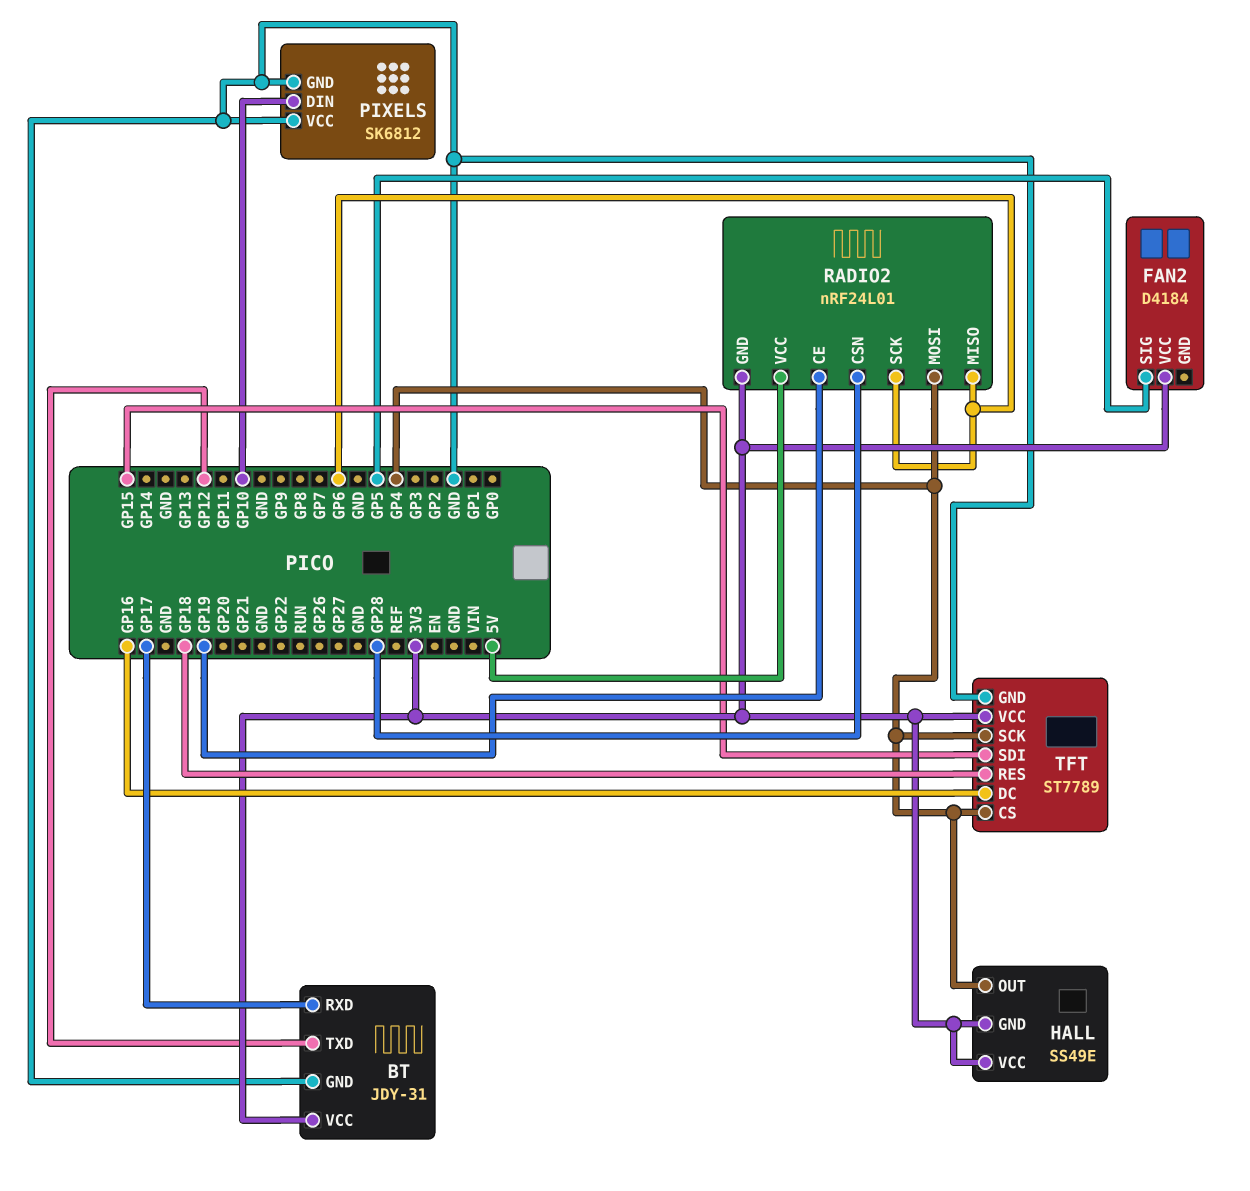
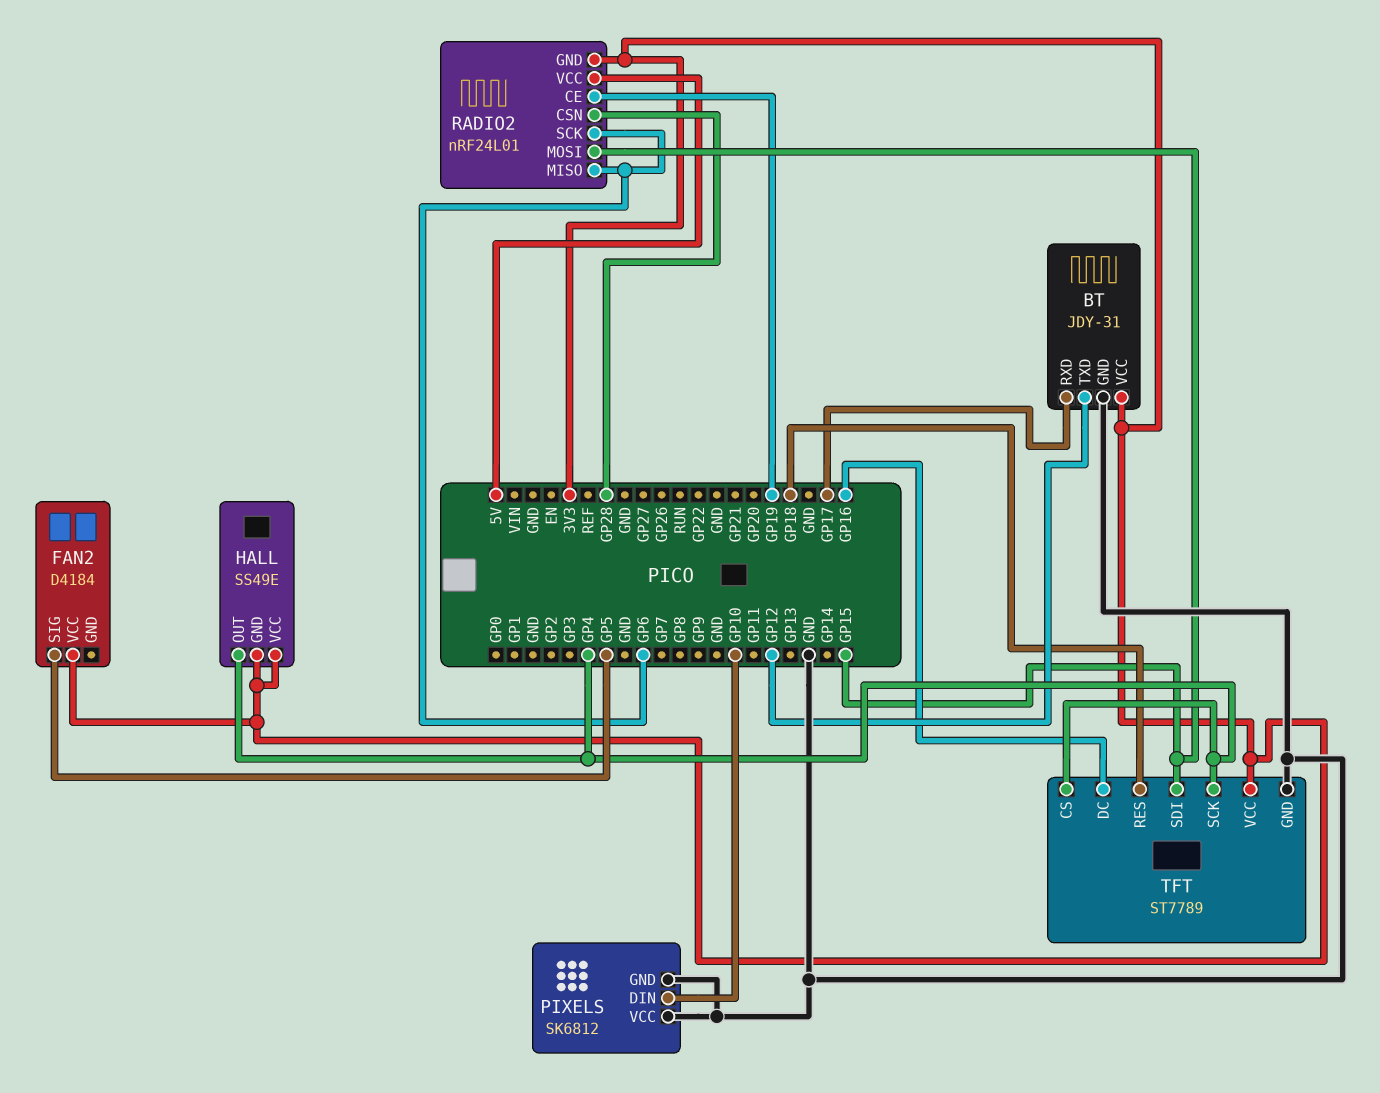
RADIO2 pin MOSI: GP4 -> GP15

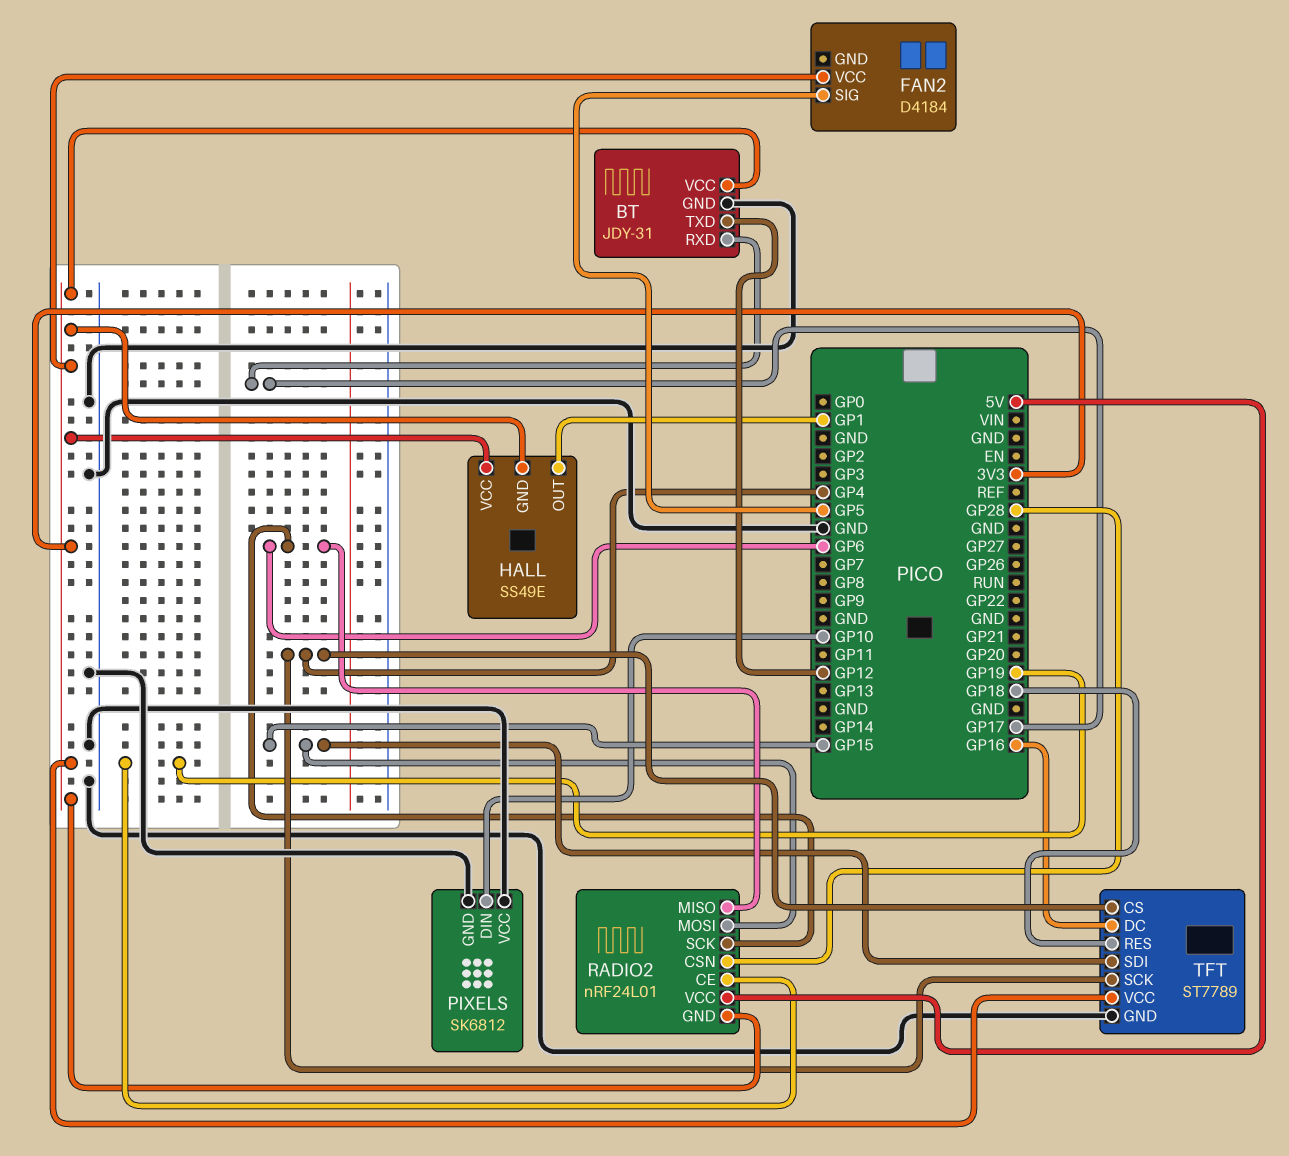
HALL pin OUT: GP4 -> GP1

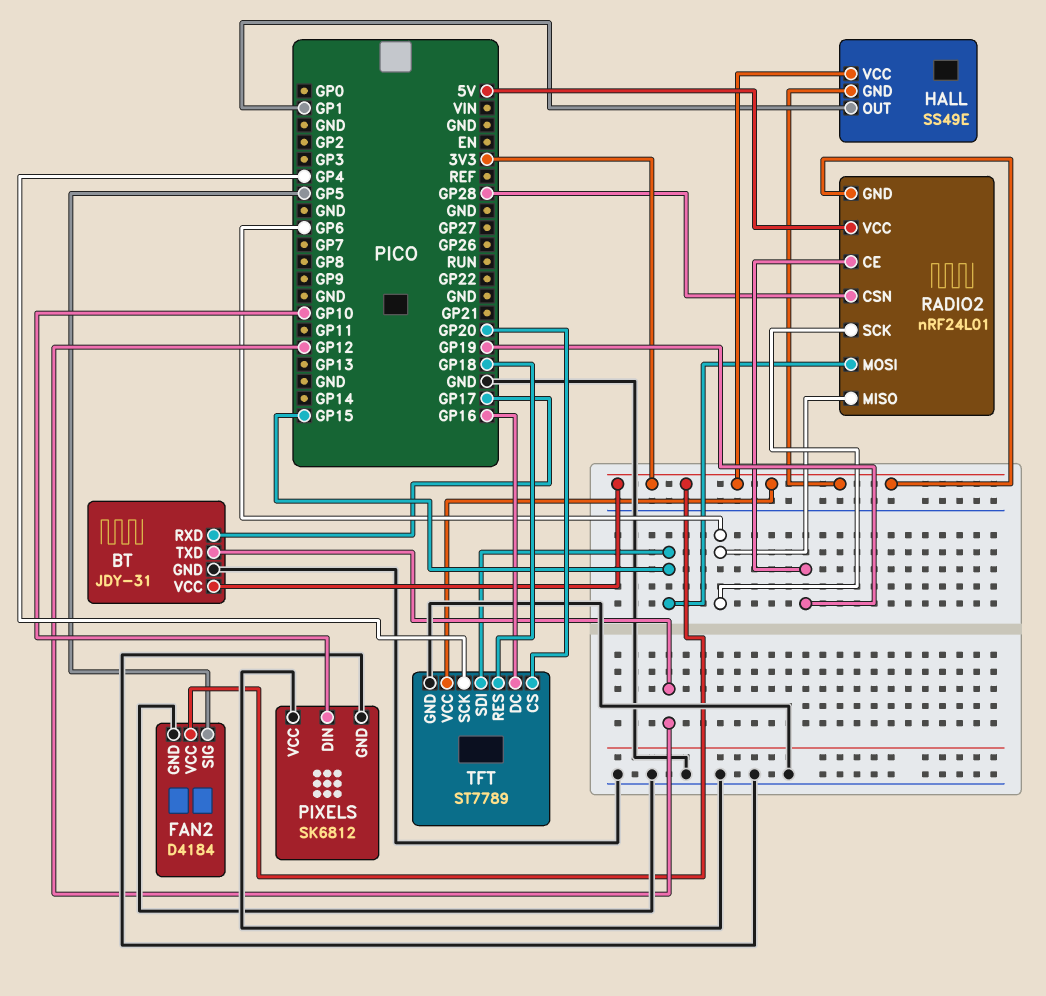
FAN2 pin GND: none -> GND
TFT pin CS: GP4 -> GP20

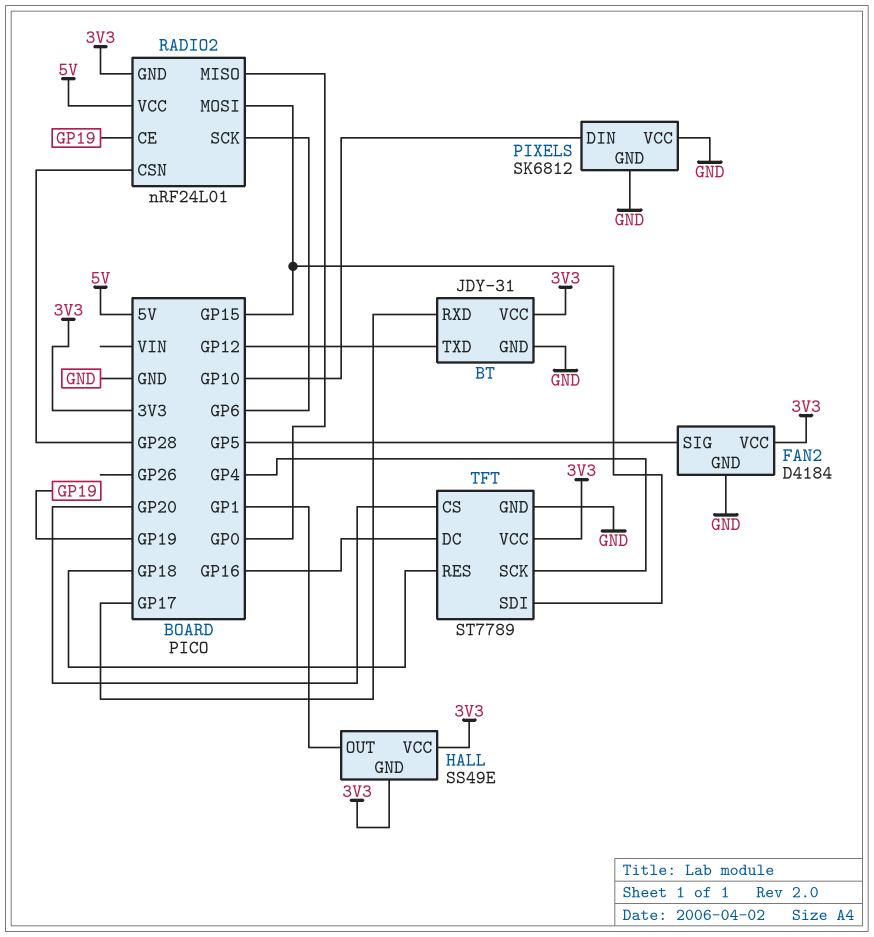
RADIO2 pin MISO: GP6 -> GP0

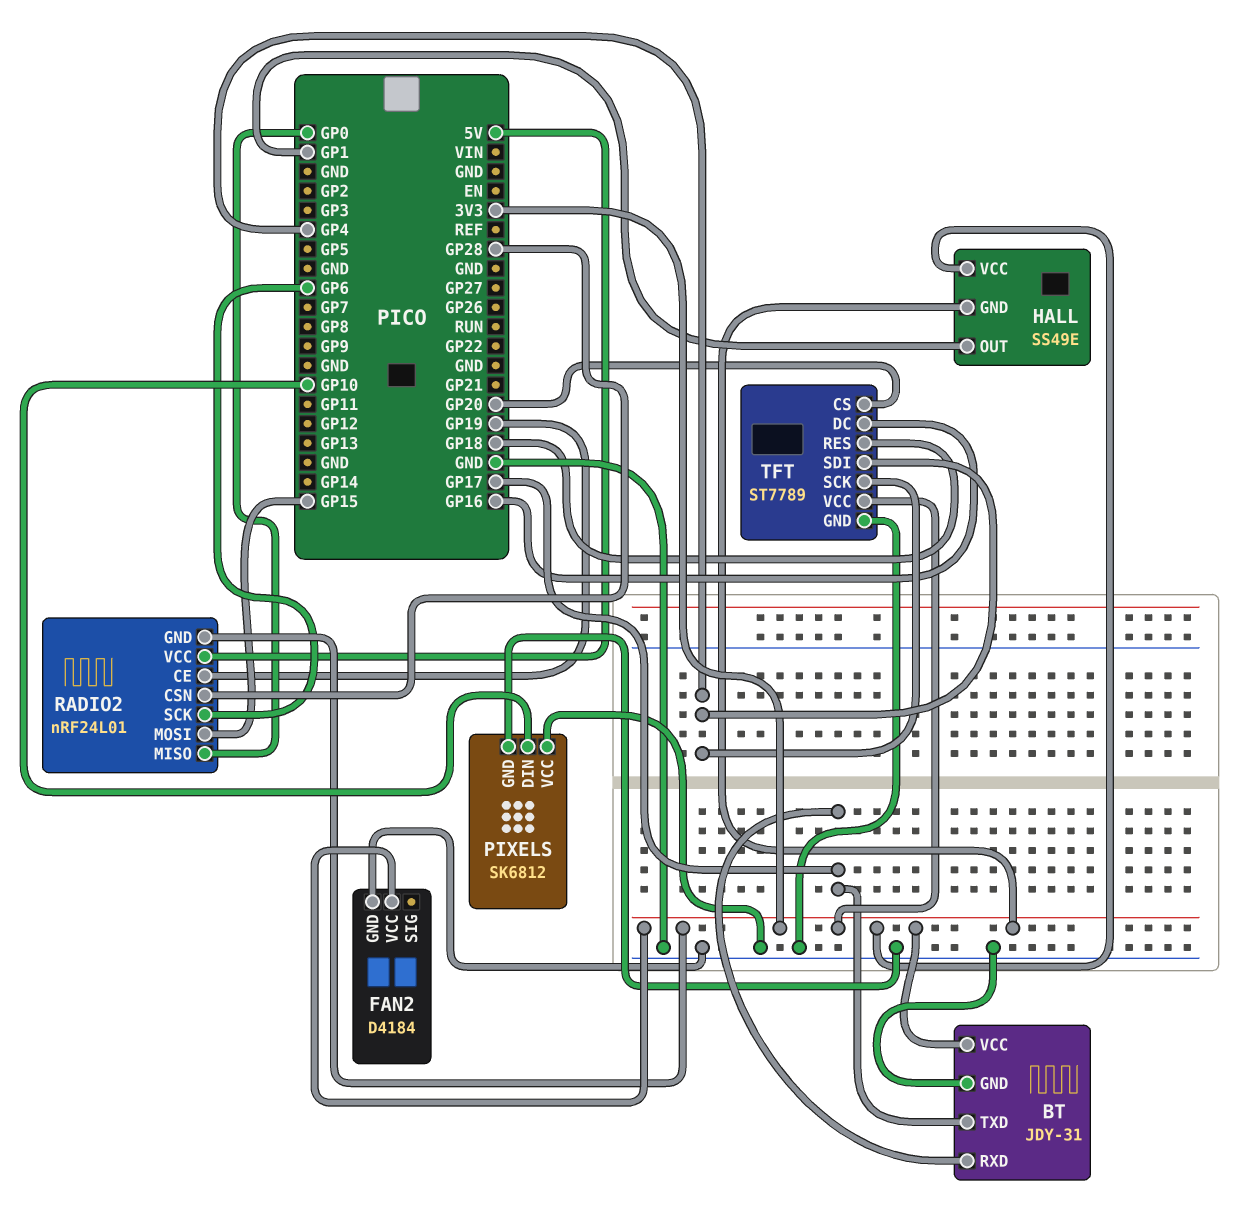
BT pin TXD: GP12 -> GP17
FAN2 pin SIG: GP5 -> none
TFT pin SDI: GP15 -> GP4

